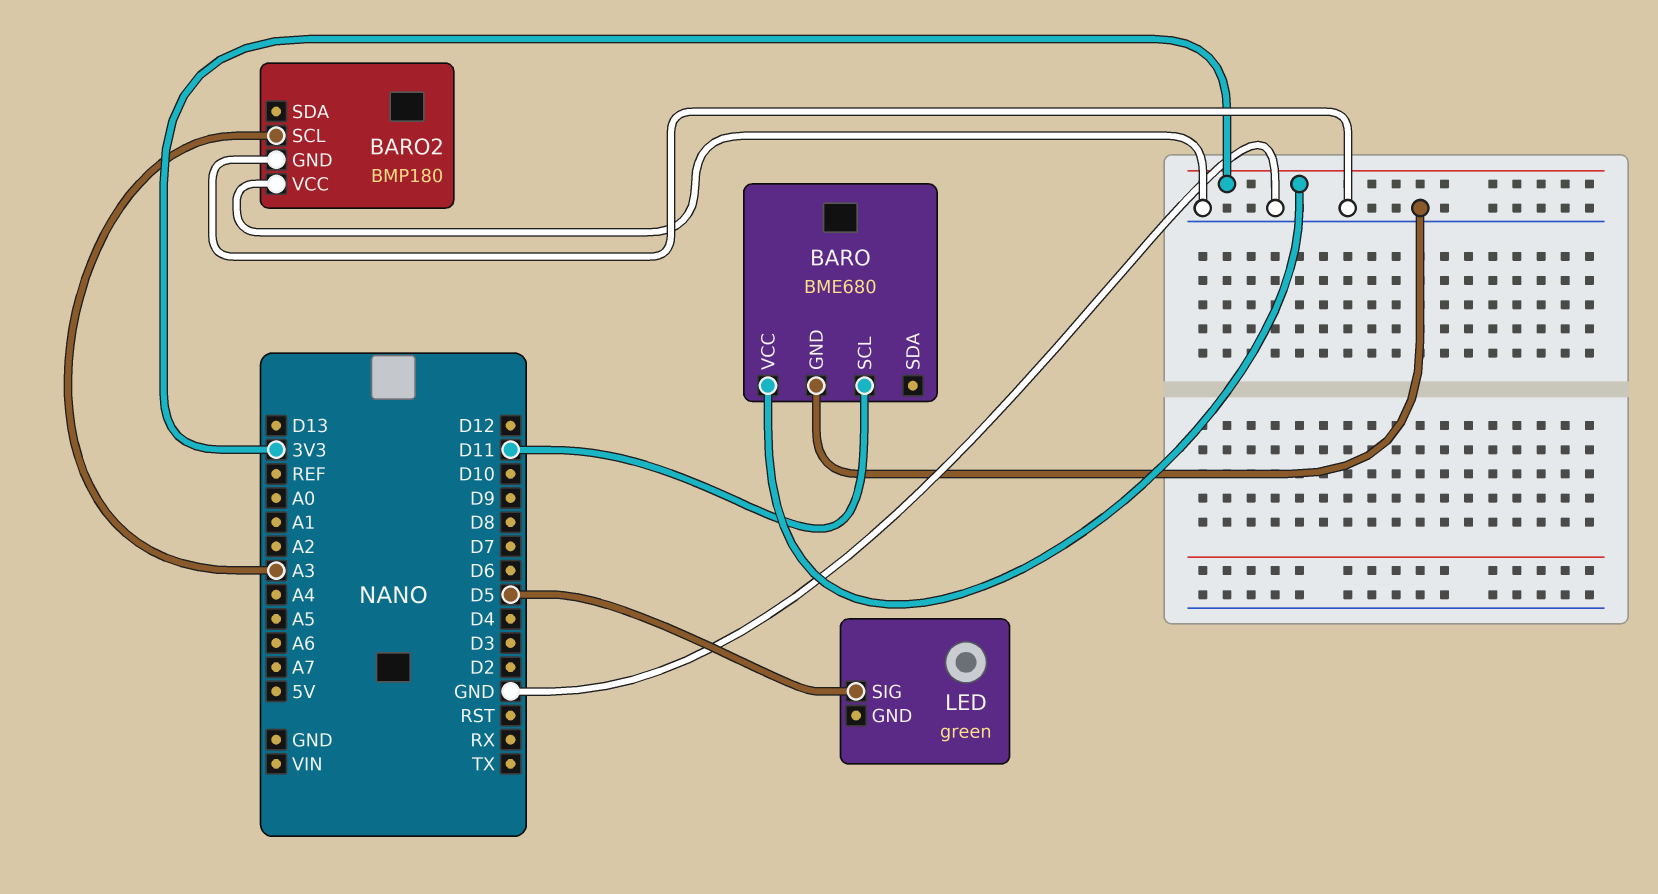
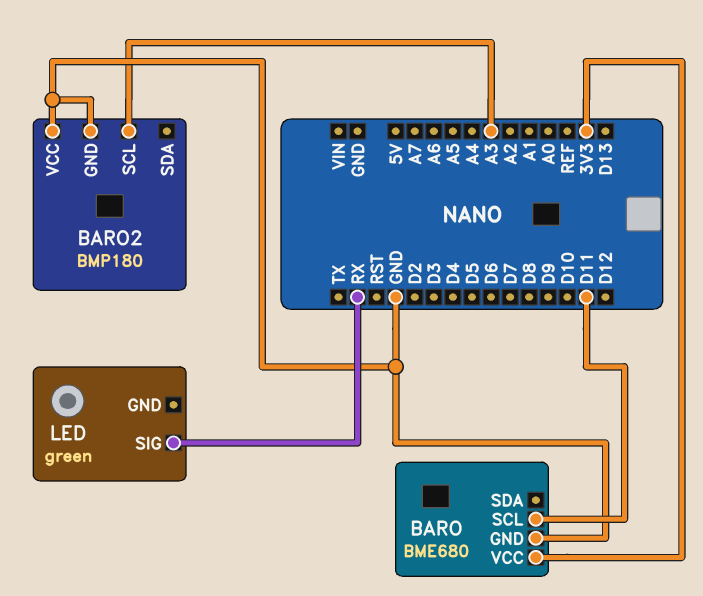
LED pin SIG: D5 -> RX

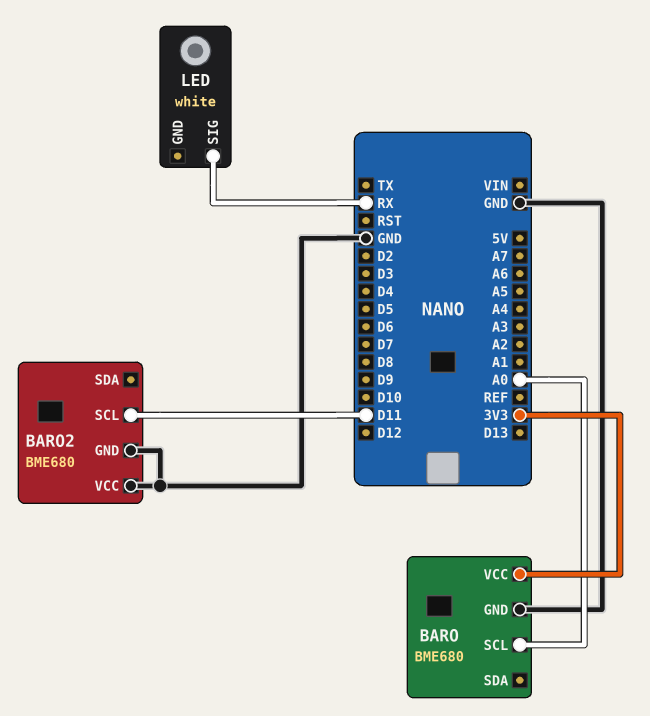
BARO pin SCL: D11 -> A0
BARO2: BMP180 -> BME680
BARO2 pin SCL: A3 -> D11
LED: green -> white

